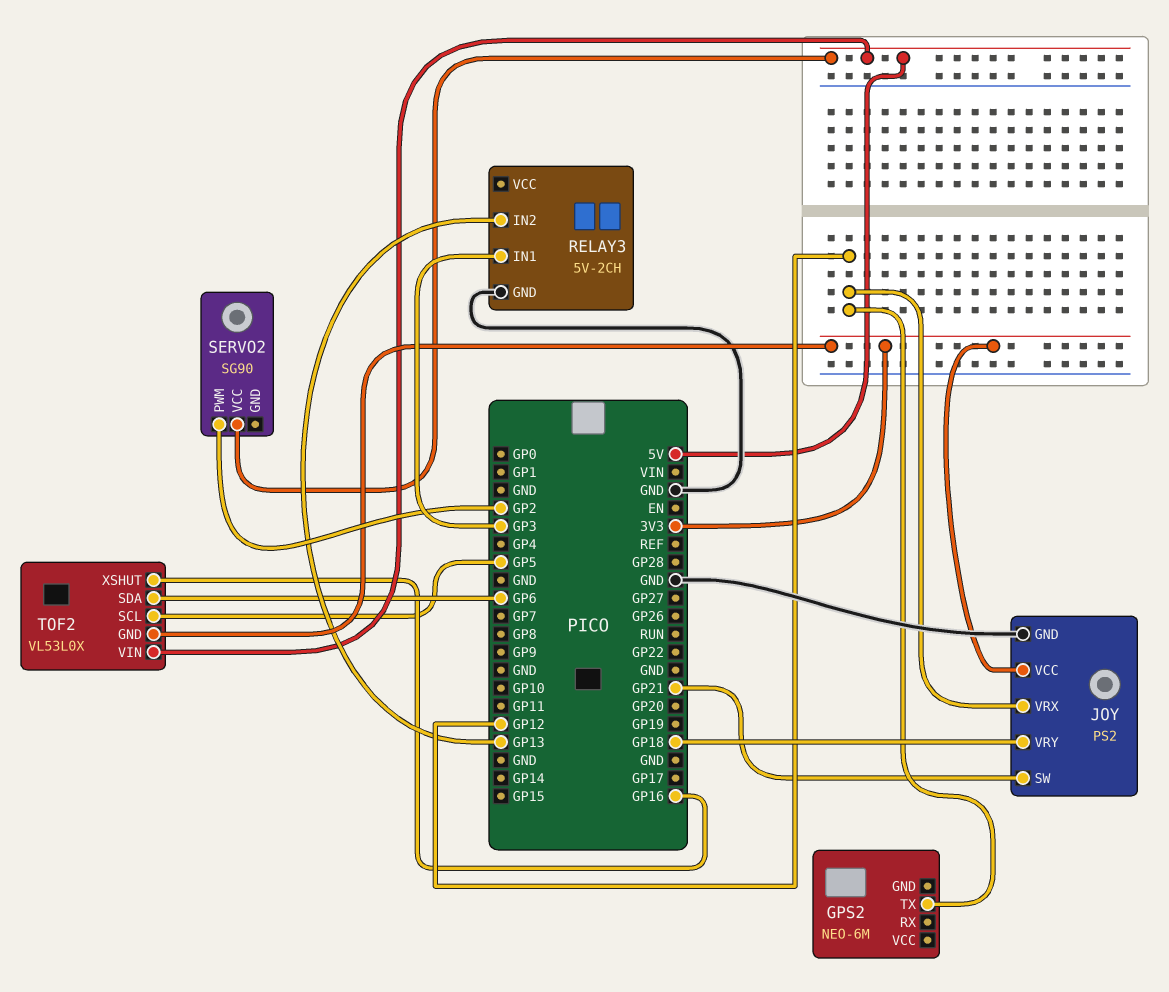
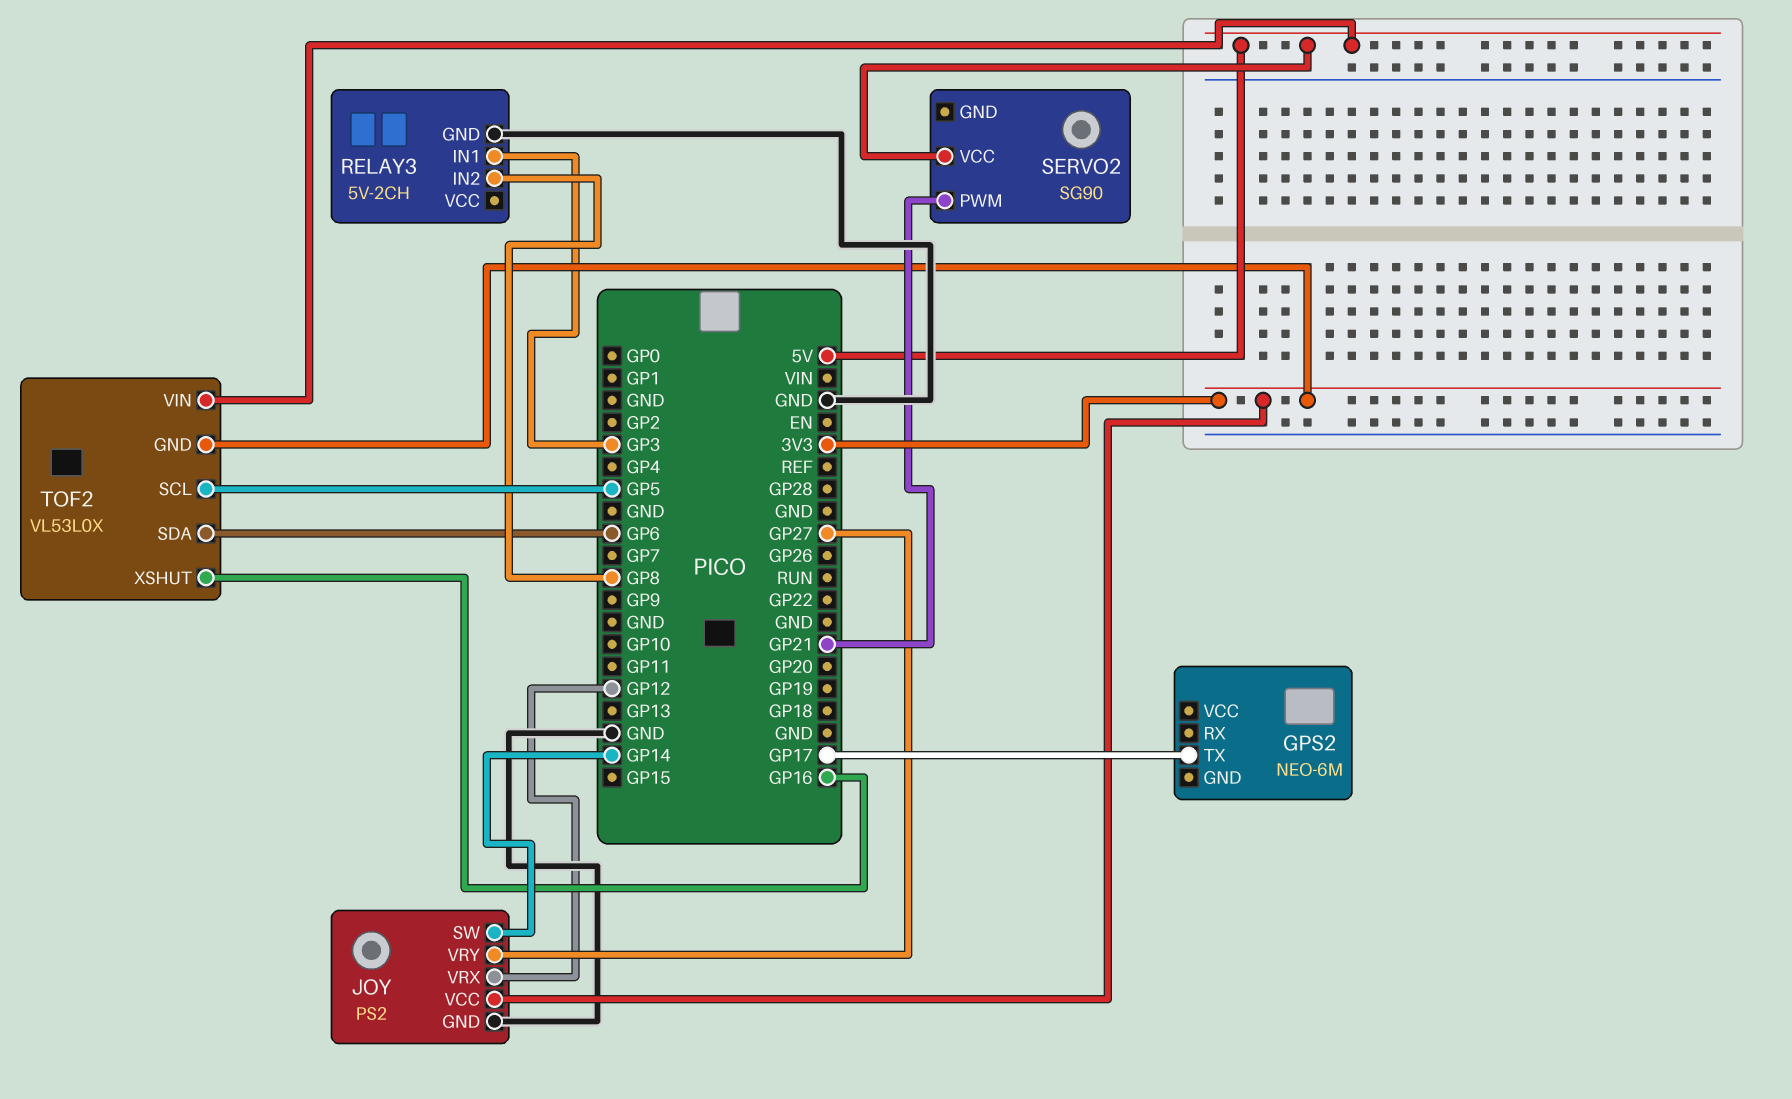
GPS2 pin TX: GP12 -> GP17
JOY pin SW: GP21 -> GP14
JOY pin VRY: GP18 -> GP27
RELAY3 pin IN2: GP13 -> GP8
SERVO2 pin PWM: GP2 -> GP21

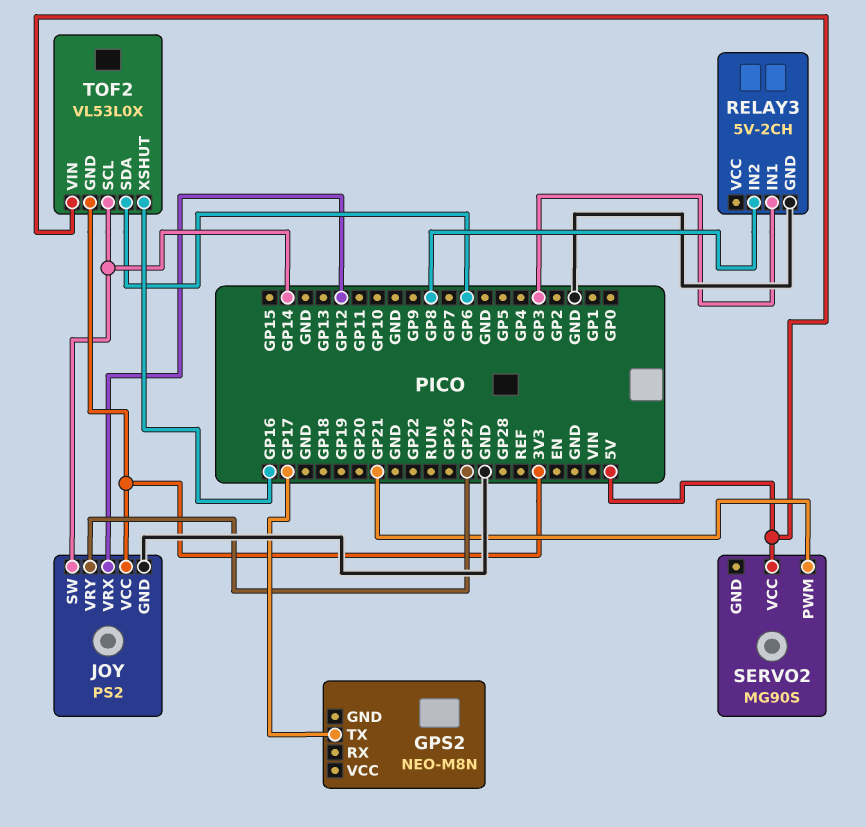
GPS2: NEO-6M -> NEO-M8N
SERVO2: SG90 -> MG90S
TOF2 pin SCL: GP5 -> GP14

